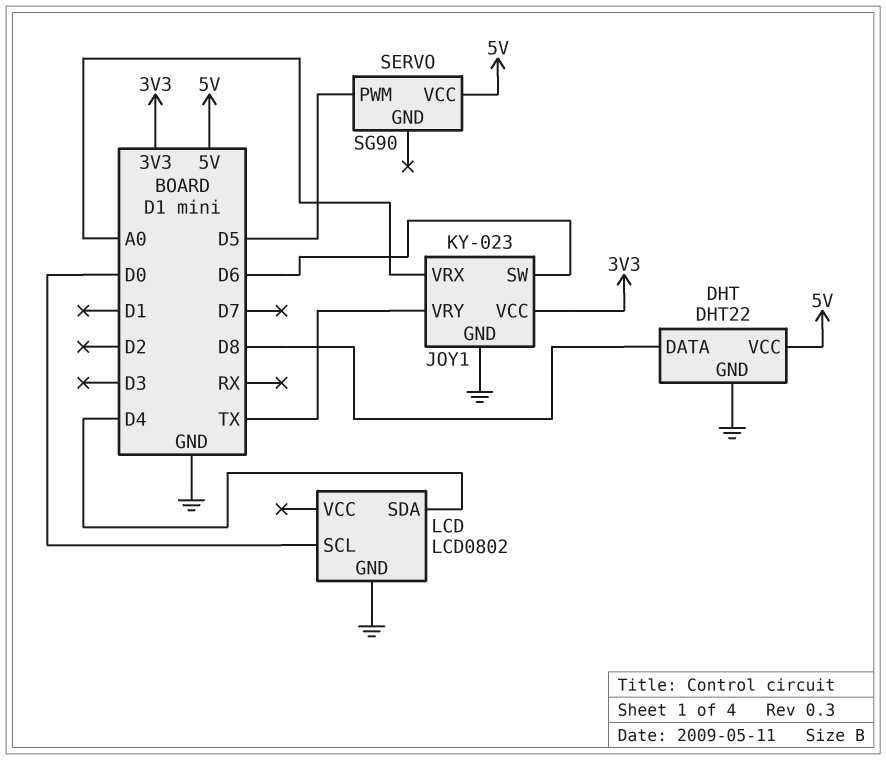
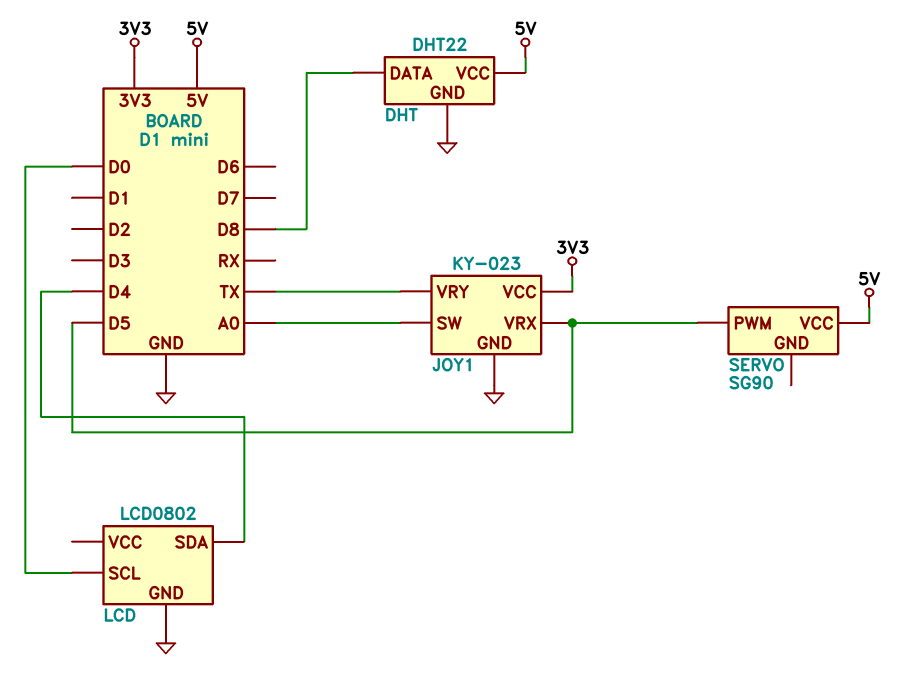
JOY1 pin SW: D6 -> A0
JOY1 pin VRX: A0 -> D5

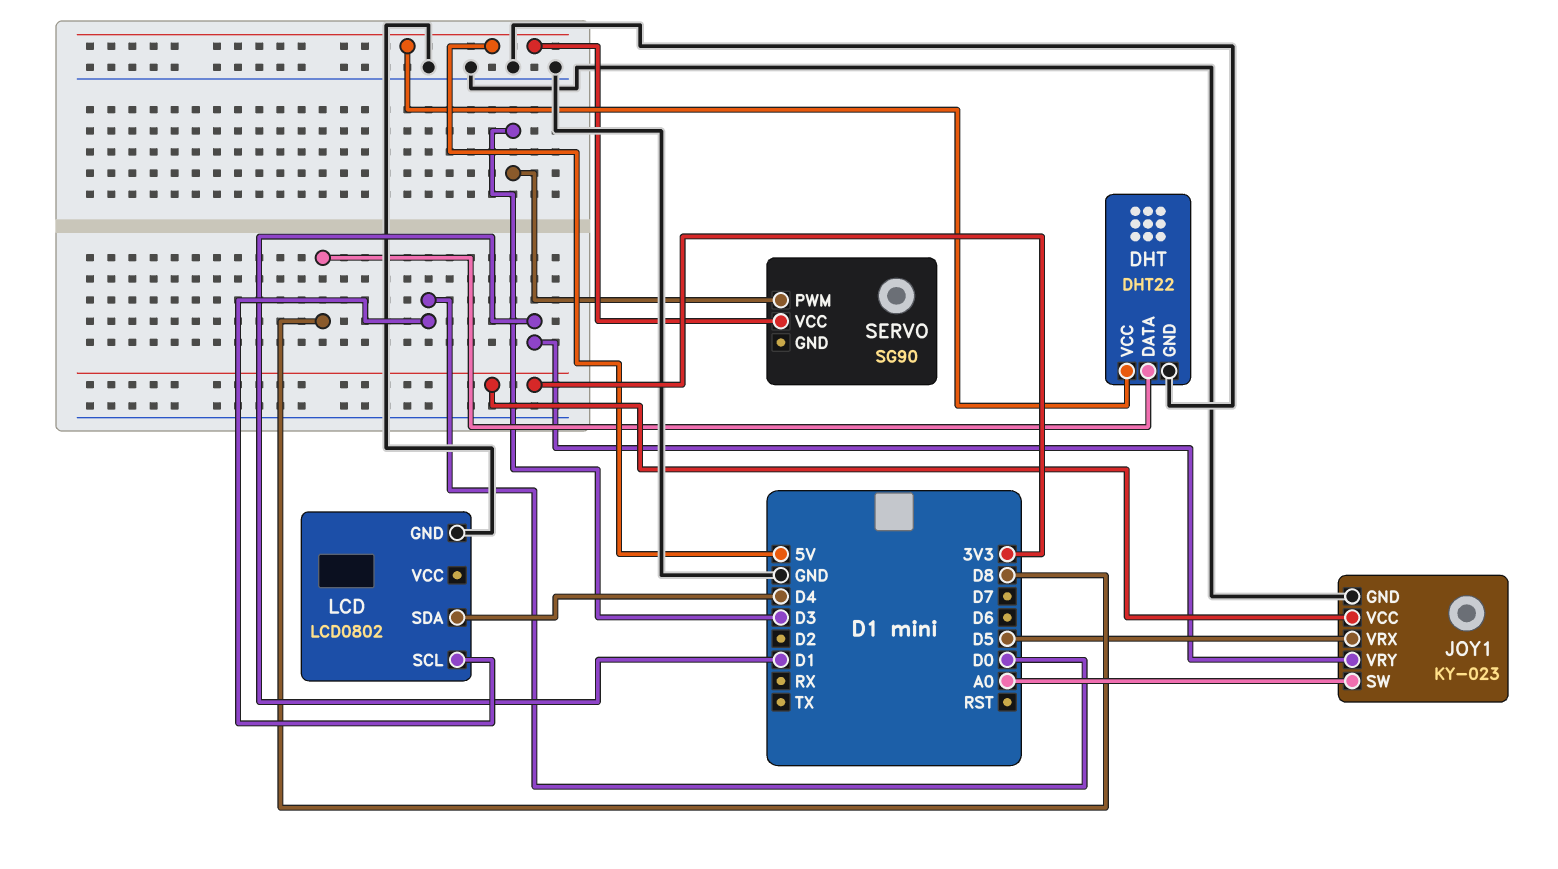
JOY1 pin VRY: TX -> D1
SERVO pin PWM: D5 -> D3

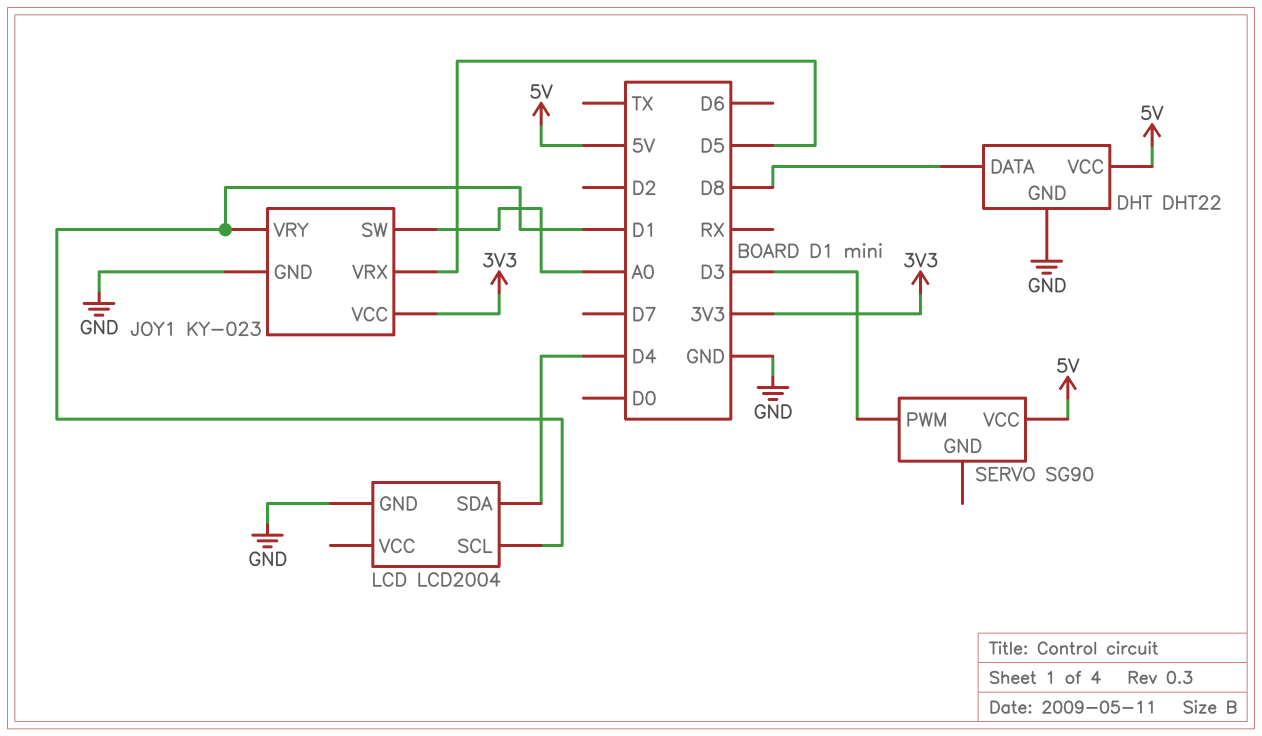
LCD: LCD0802 -> LCD2004
LCD pin SCL: D0 -> D1

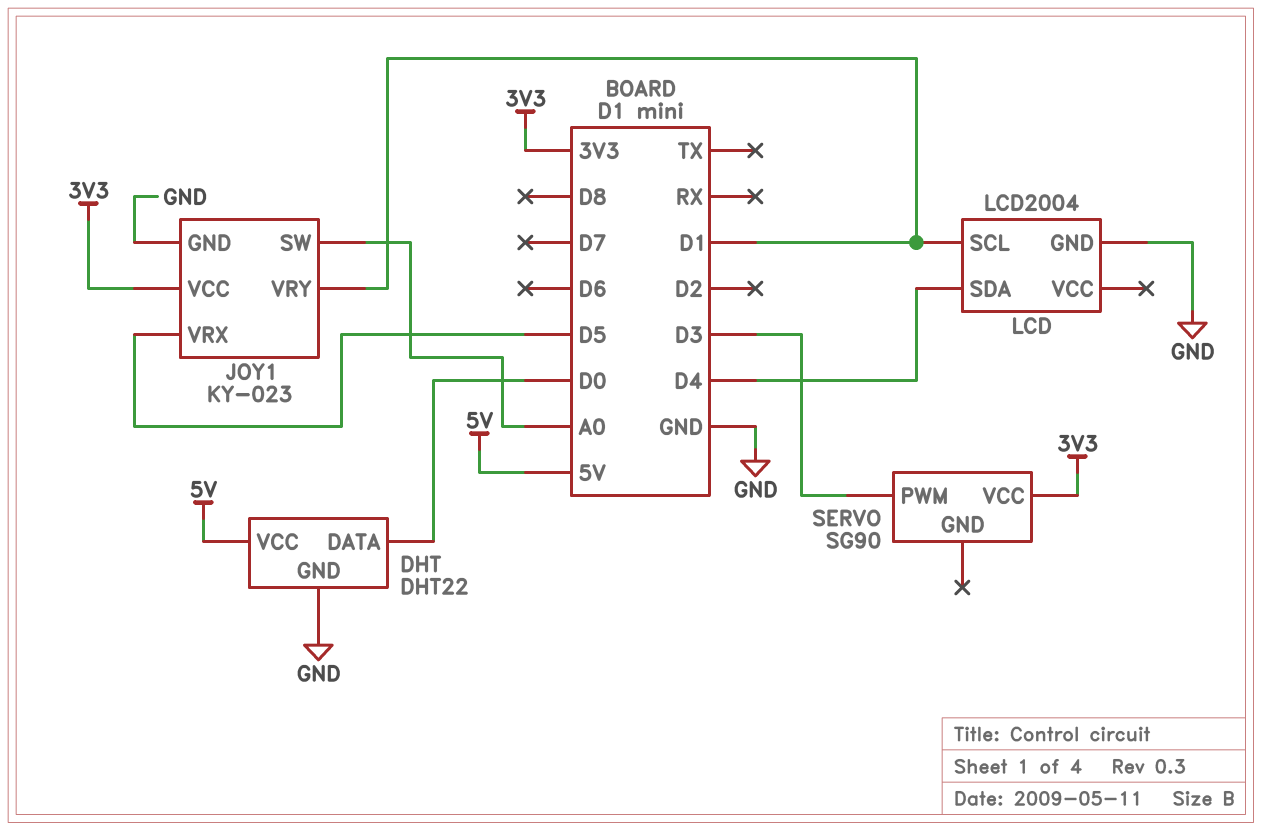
DHT pin DATA: D8 -> D0
SERVO pin VCC: 5V -> 3V3

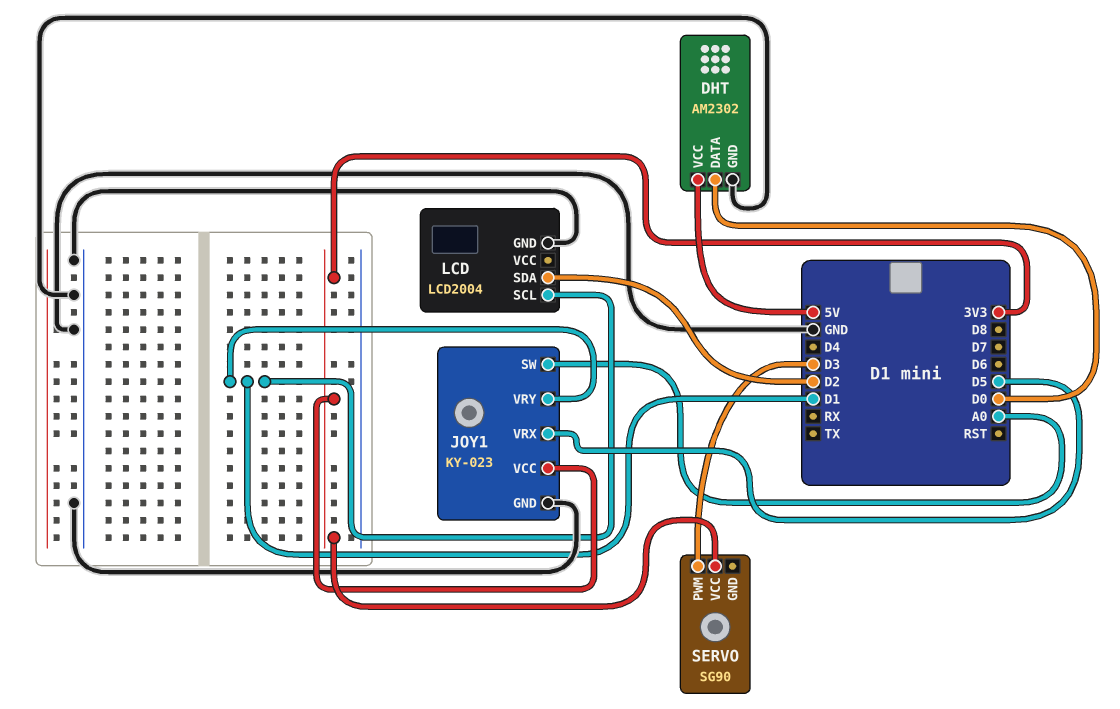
DHT: DHT22 -> AM2302
LCD pin SDA: D4 -> D2

